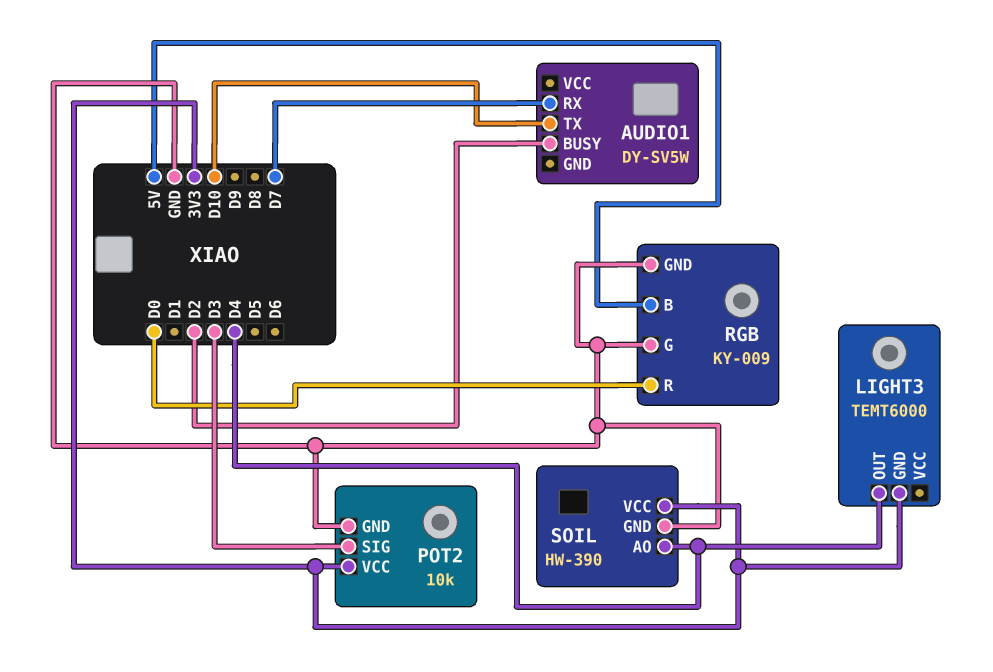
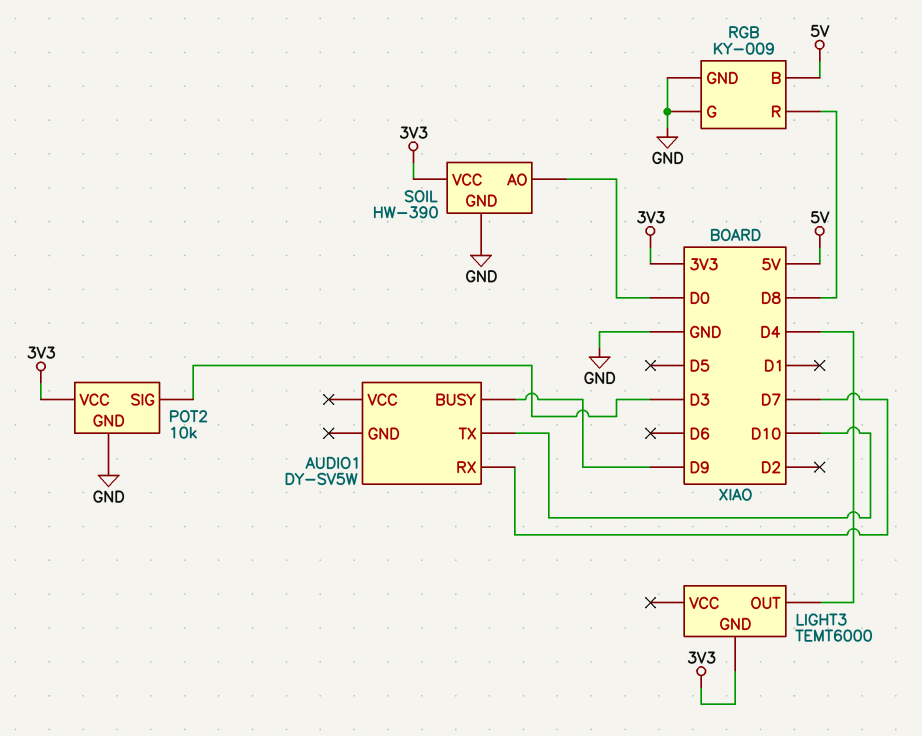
AUDIO1 pin BUSY: D2 -> D9
RGB pin R: D0 -> D8
SOIL pin AO: D4 -> D0

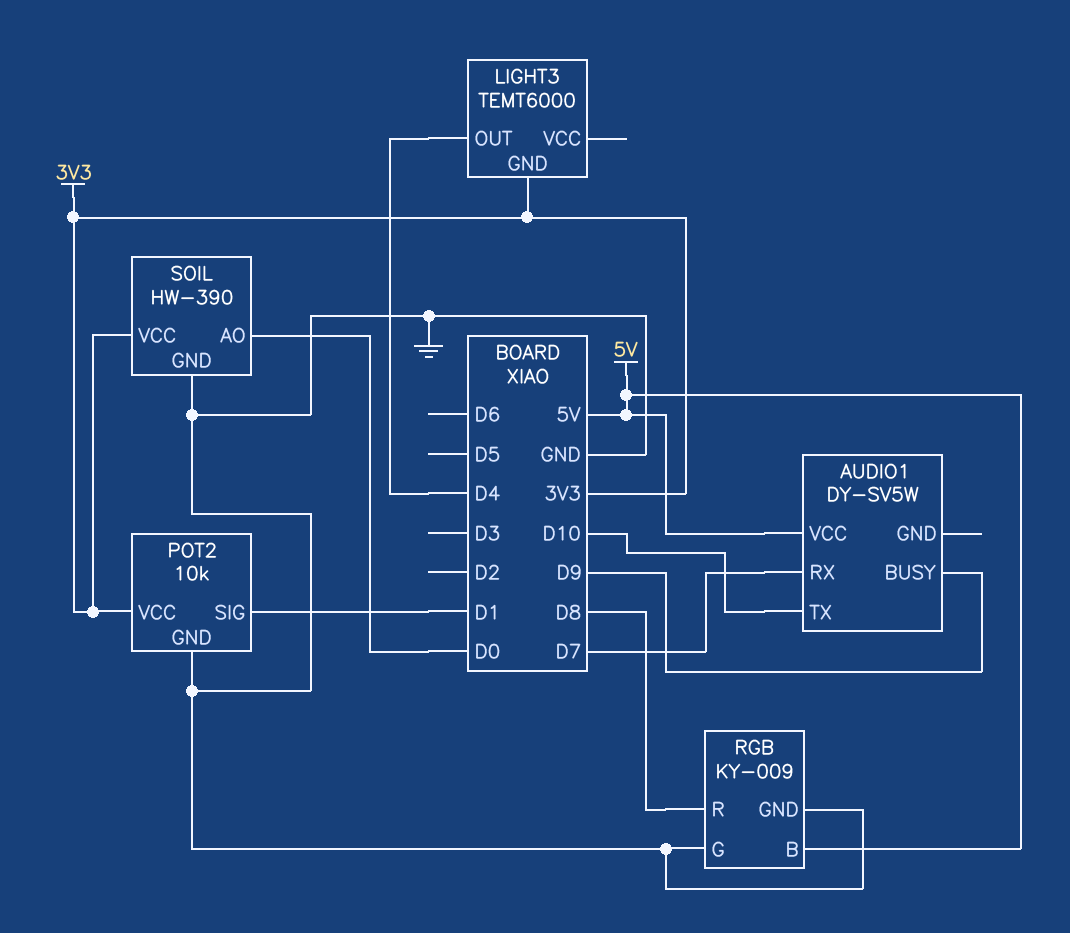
AUDIO1 pin VCC: none -> 5V
POT2 pin SIG: D3 -> D1

